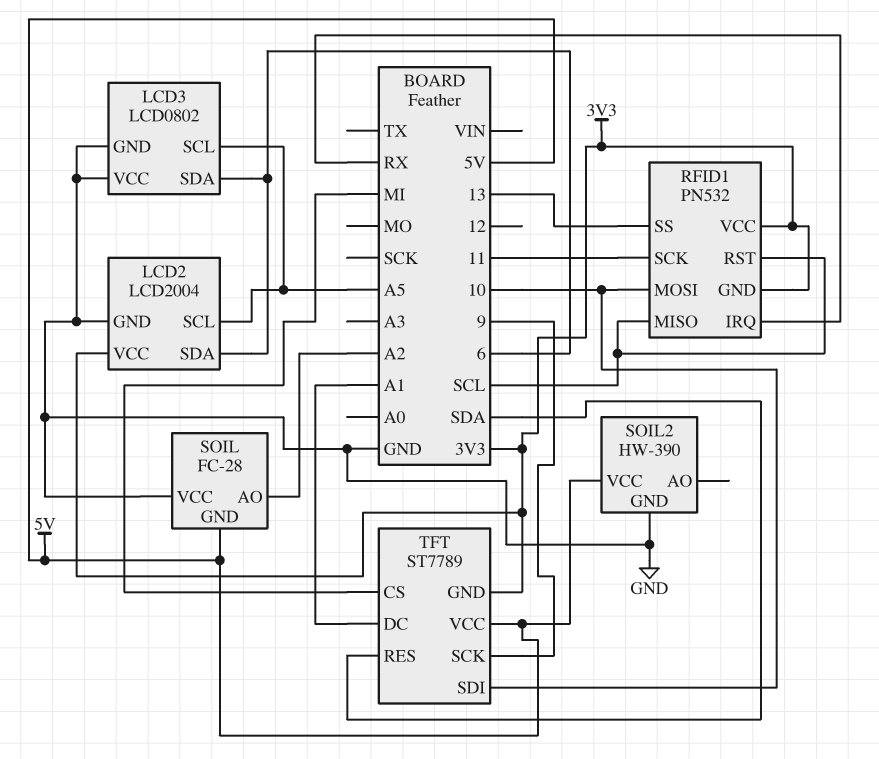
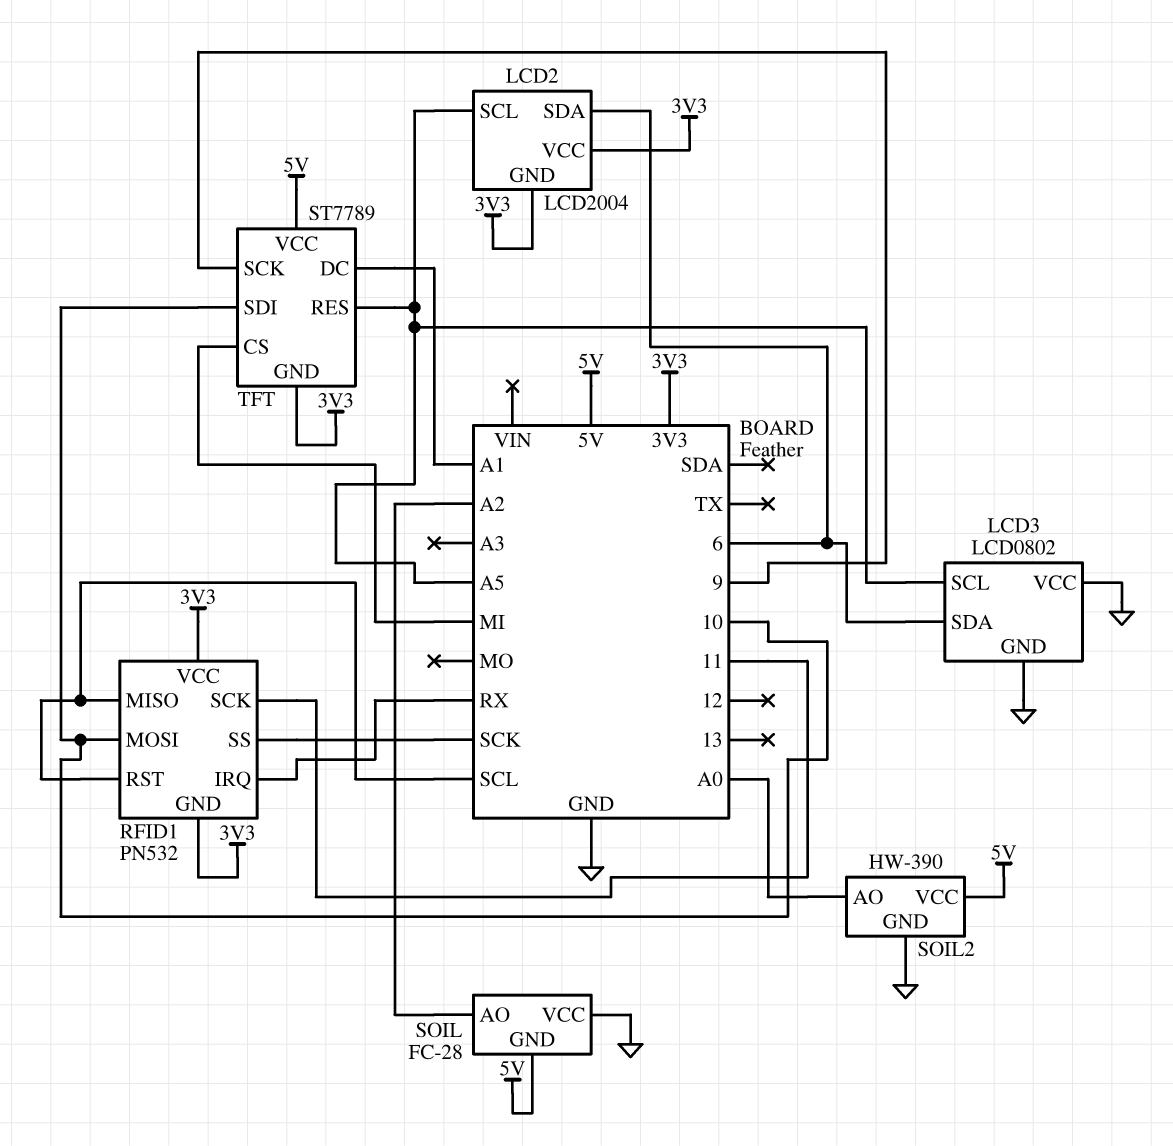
LCD2 pin GND: GND -> 3V3
RFID1 pin SS: 13 -> SCK
SOIL2 pin AO: none -> A0
TFT pin RES: SDA -> A5

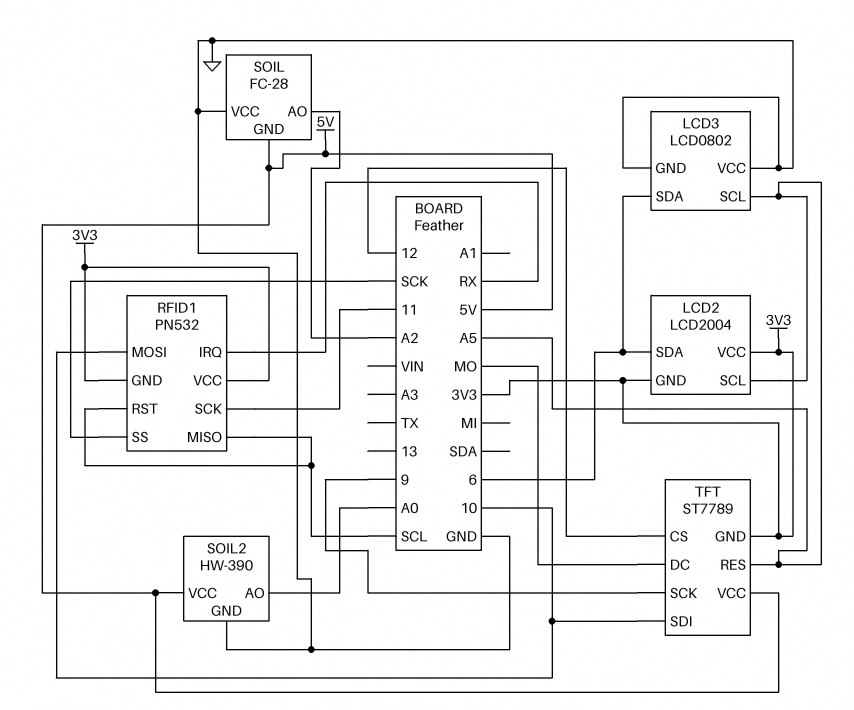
TFT pin CS: MI -> 12
TFT pin DC: A1 -> MO

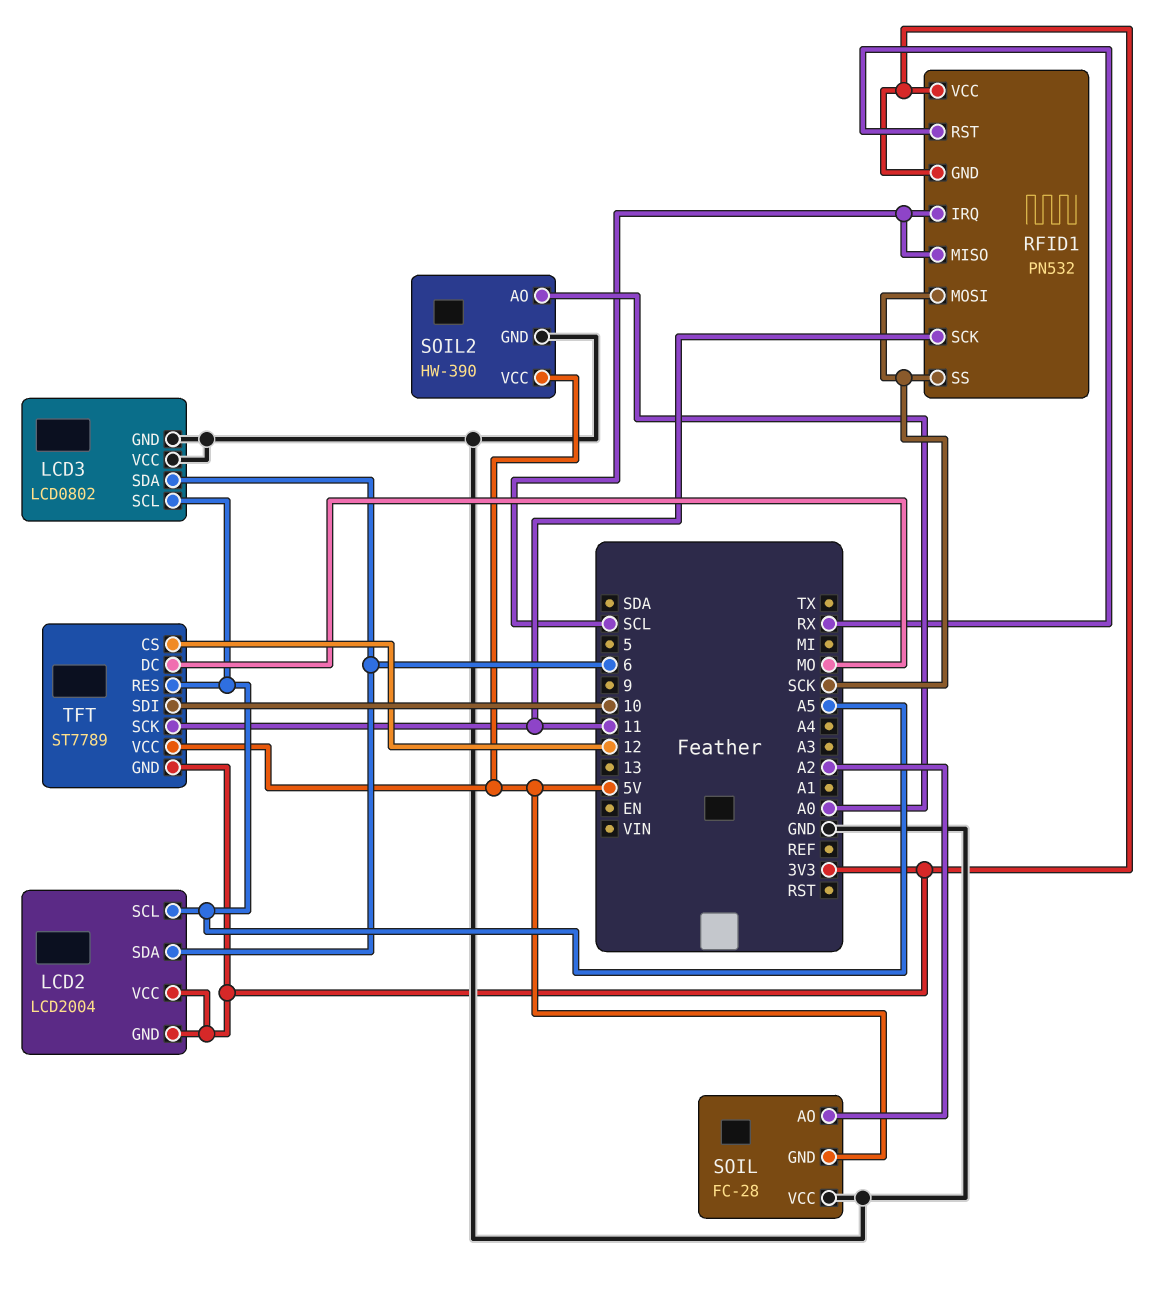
RFID1 pin IRQ: RX -> SCL
RFID1 pin MOSI: 10 -> SCK
RFID1 pin RST: SCL -> RX
TFT pin SCK: 9 -> 11

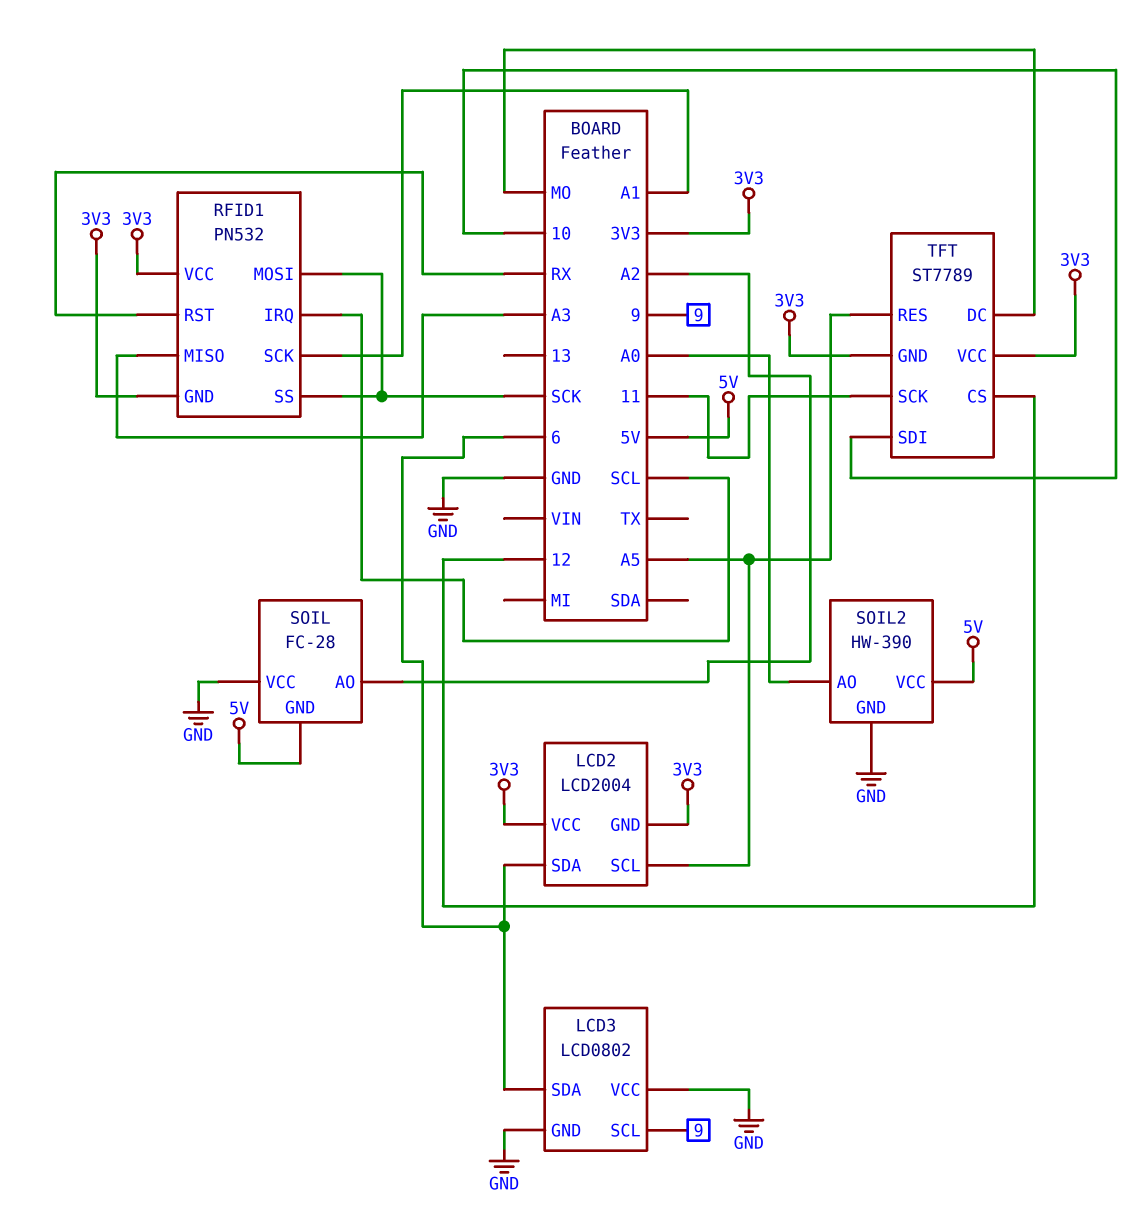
LCD3 pin SCL: A5 -> 9
RFID1 pin MISO: SCL -> A3
RFID1 pin SCK: 11 -> A1
TFT pin VCC: 5V -> 3V3

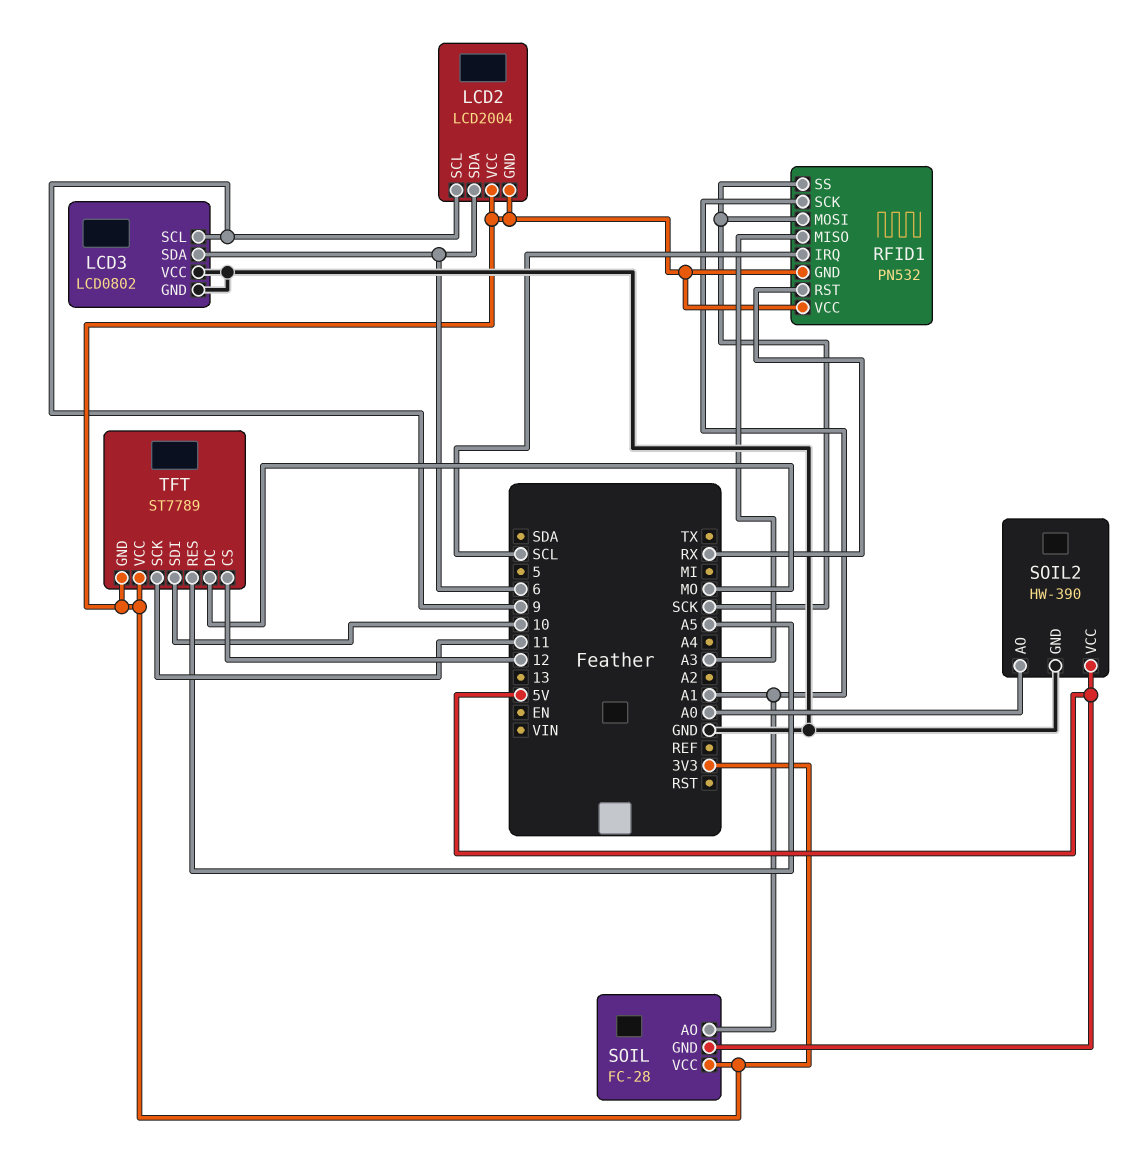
LCD2 pin SCL: A5 -> 9
SOIL pin AO: A2 -> A1
SOIL pin VCC: GND -> 3V3

